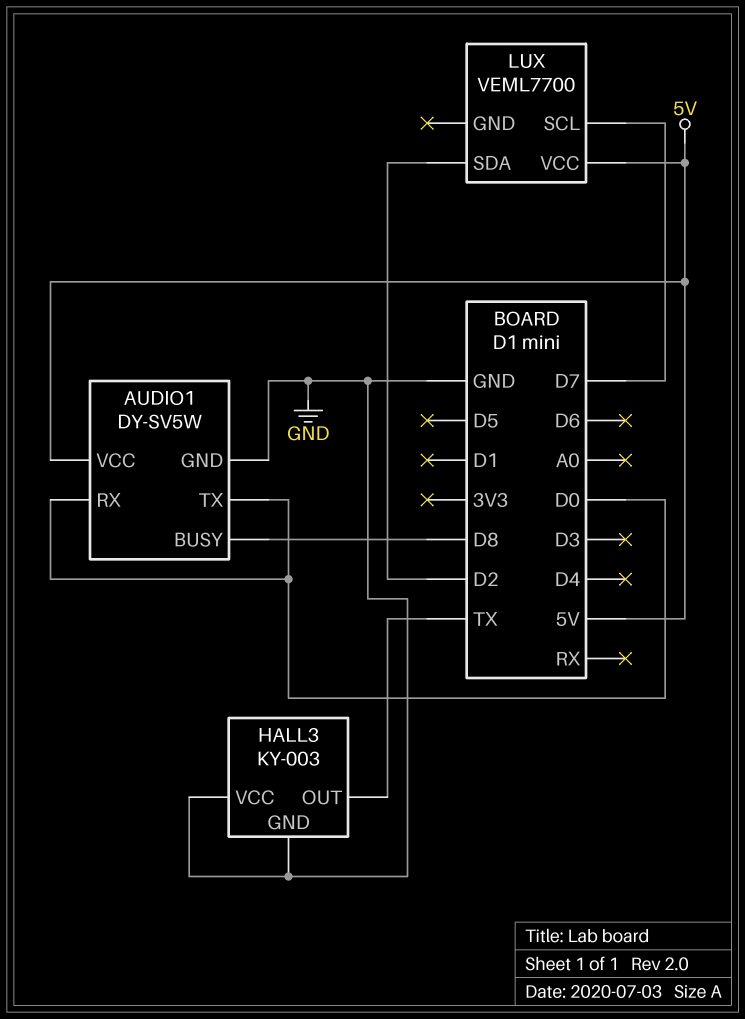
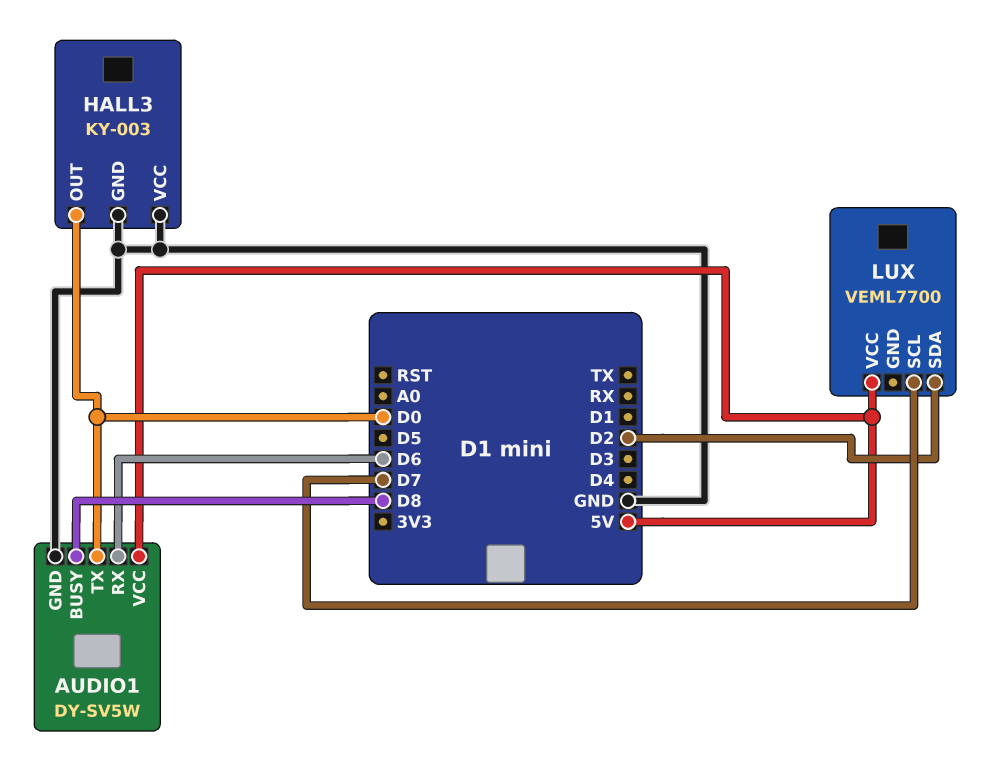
AUDIO1 pin RX: D0 -> D6
HALL3 pin OUT: TX -> D0

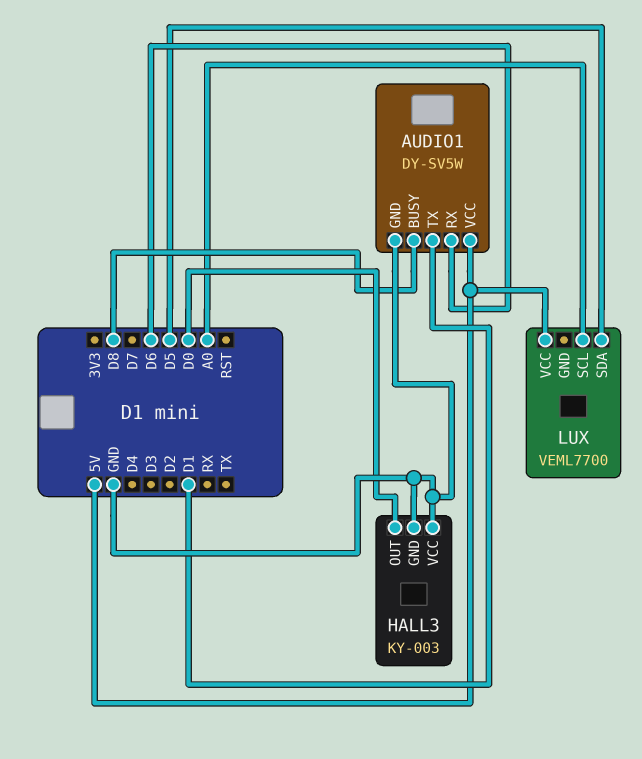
AUDIO1 pin TX: D0 -> D1
LUX pin SCL: D7 -> A0
LUX pin SDA: D2 -> D5

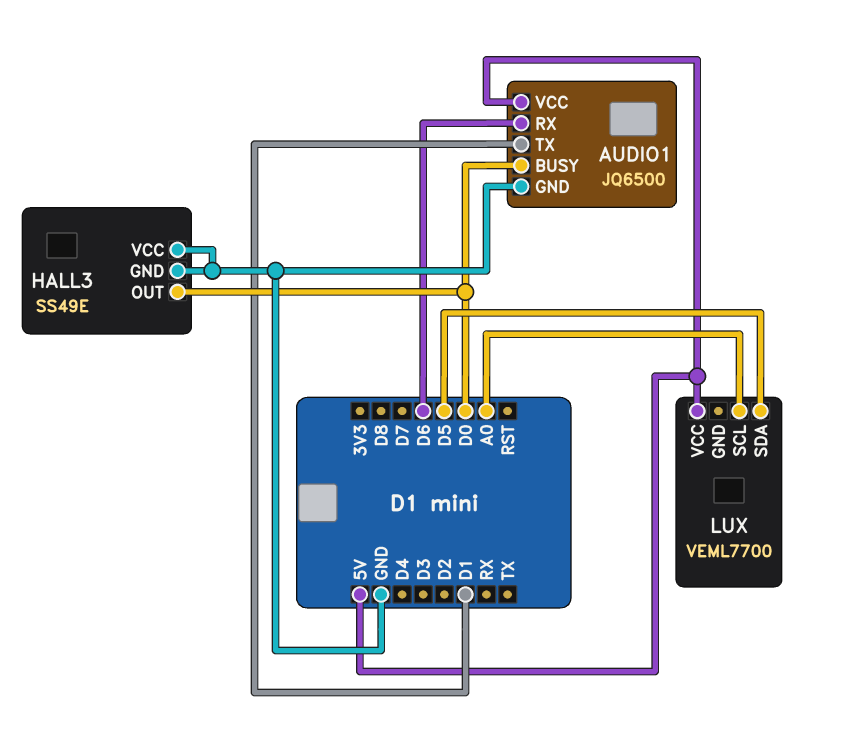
AUDIO1: DY-SV5W -> JQ6500
AUDIO1 pin BUSY: D8 -> D0
HALL3: KY-003 -> SS49E

